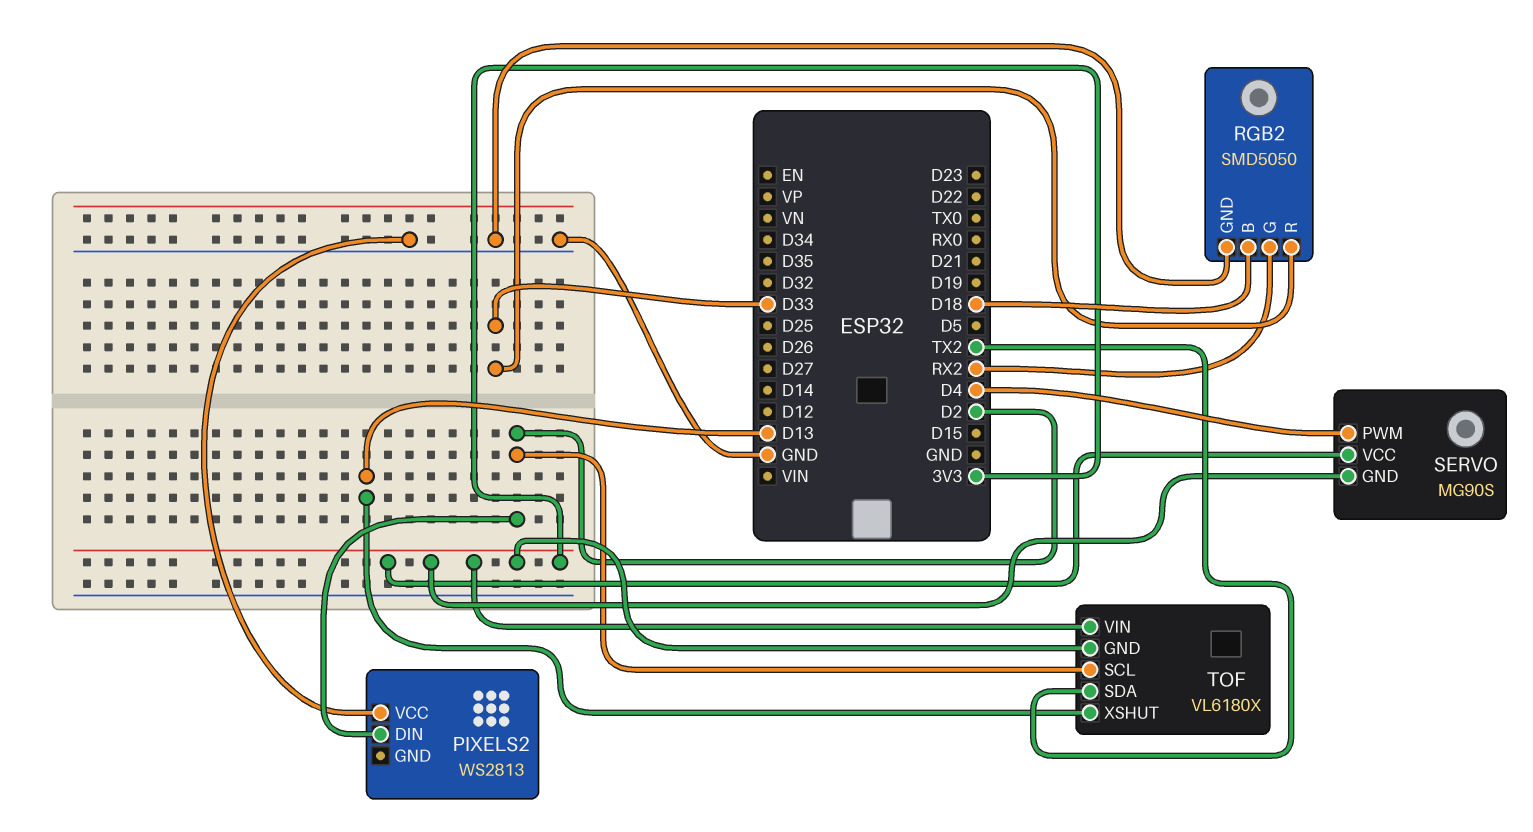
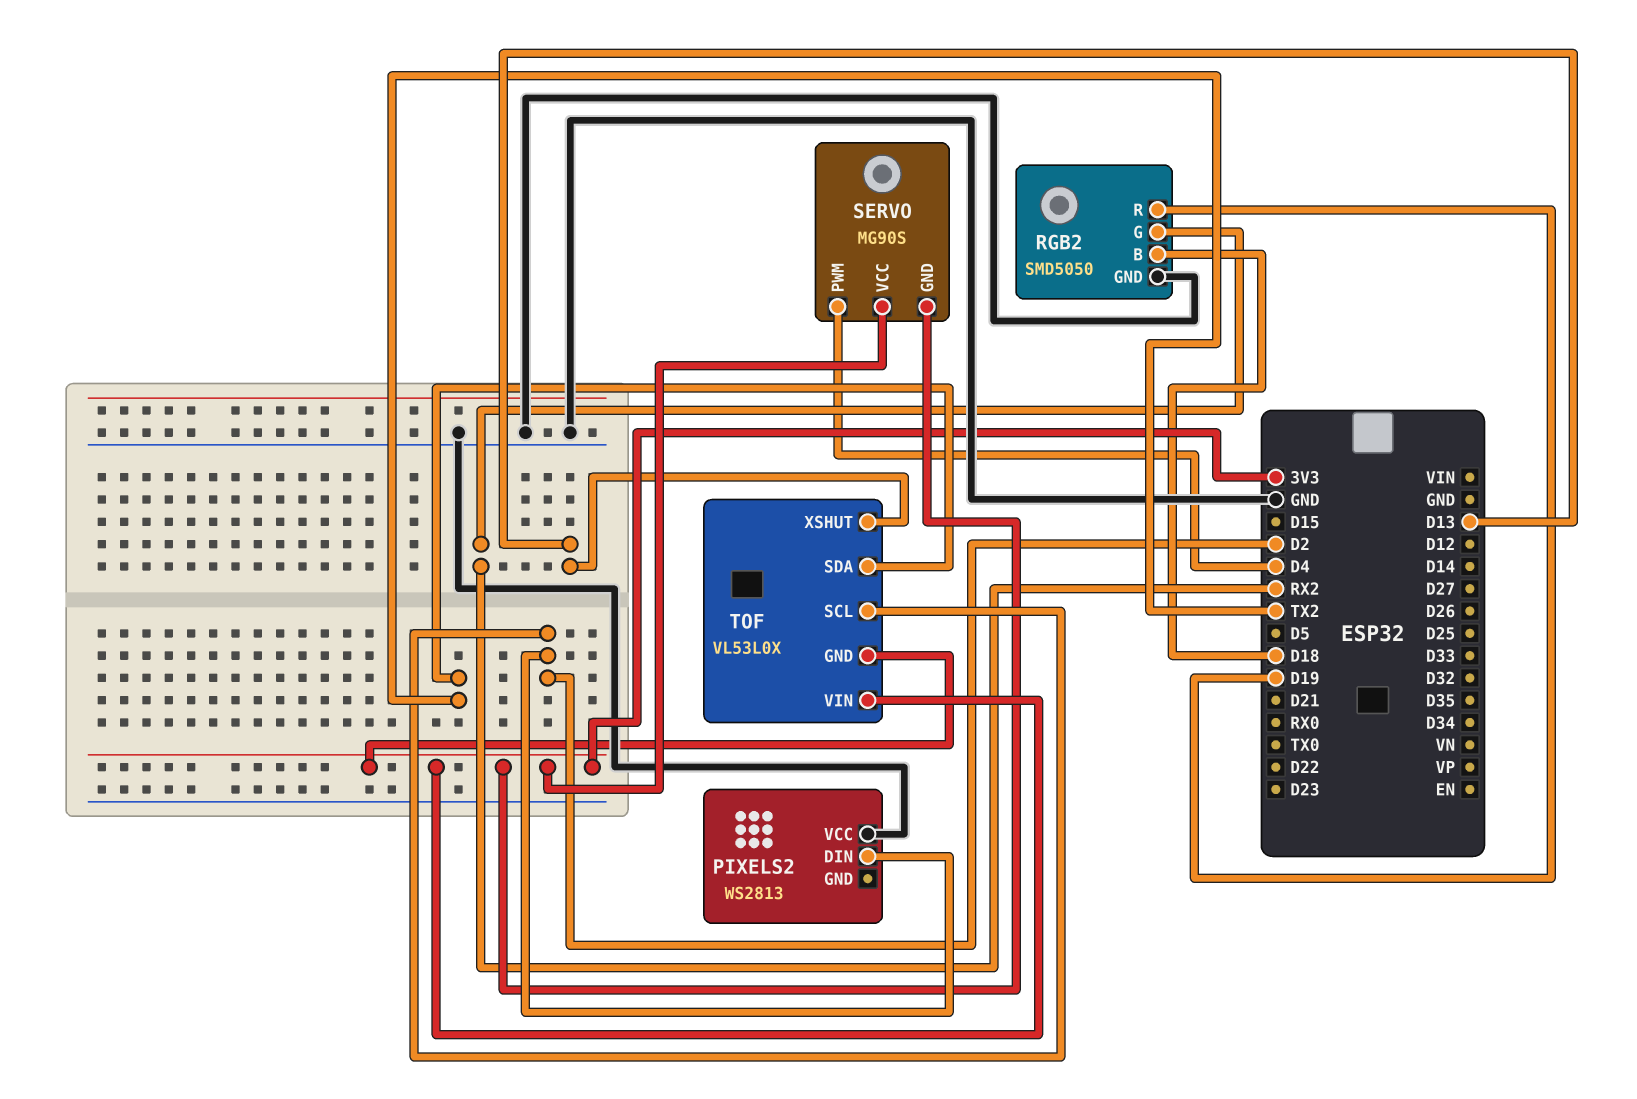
RGB2 pin R: D33 -> D19
TOF: VL6180X -> VL53L0X

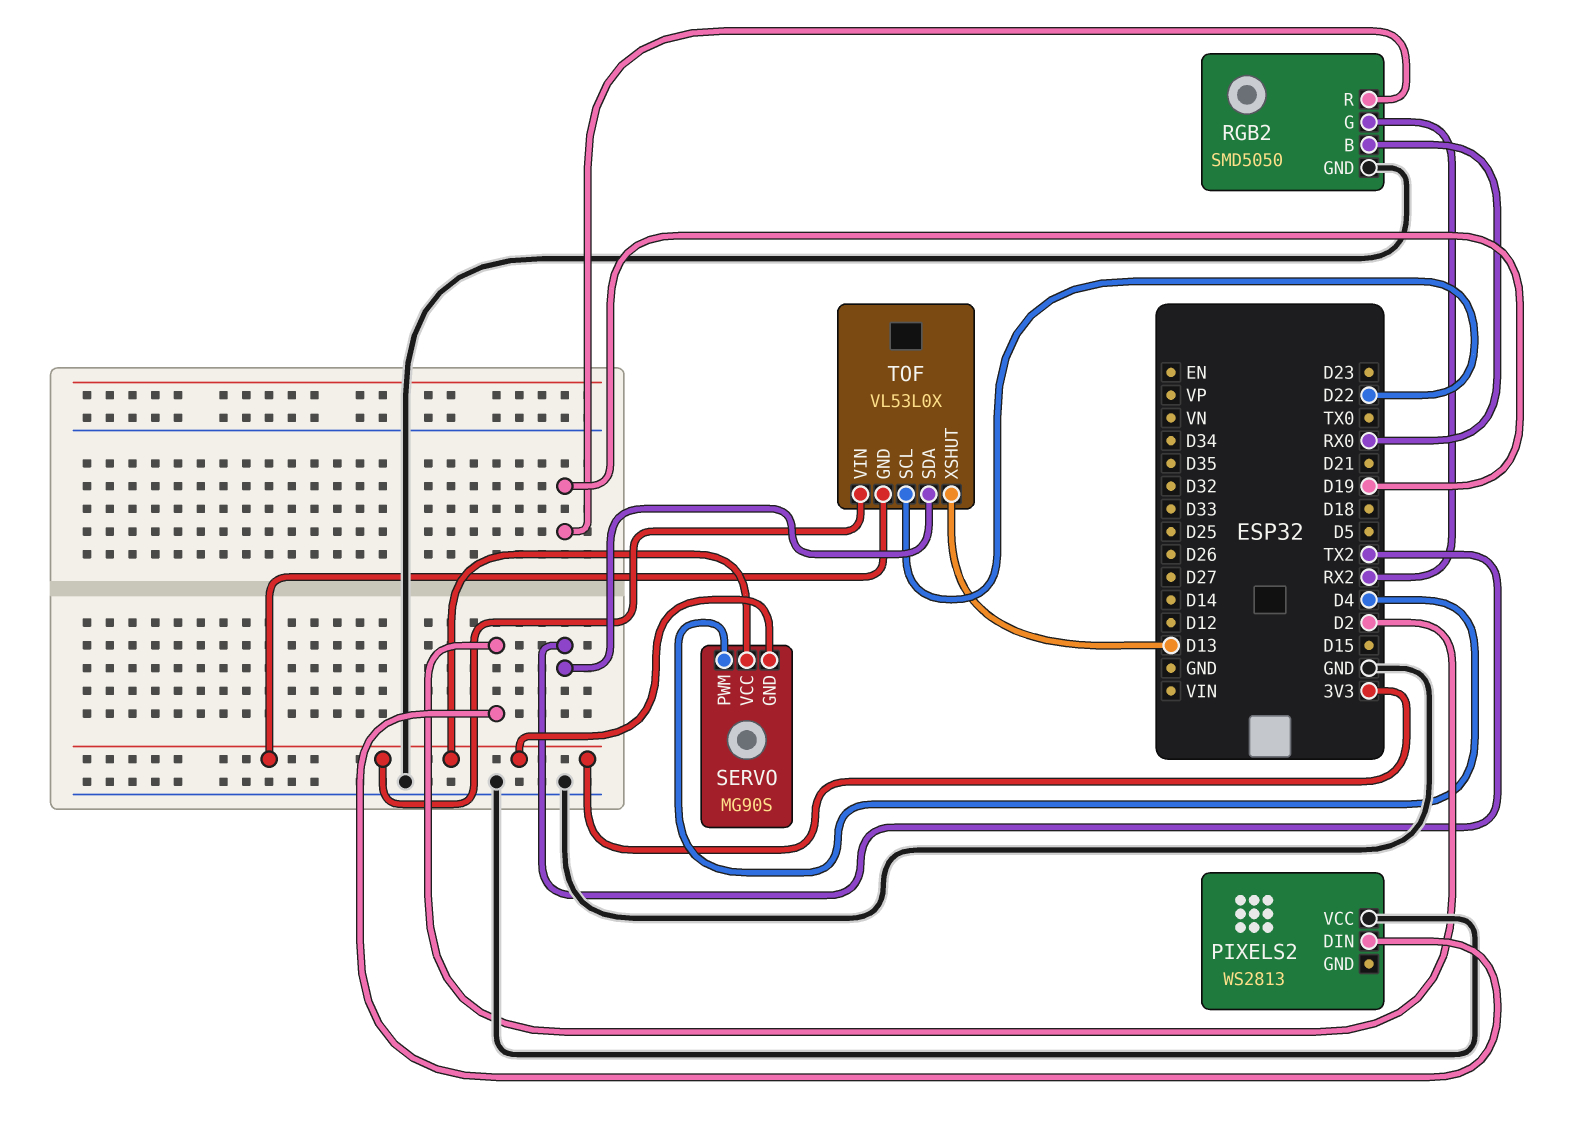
RGB2 pin B: D18 -> RX0
TOF pin SCL: D2 -> D22

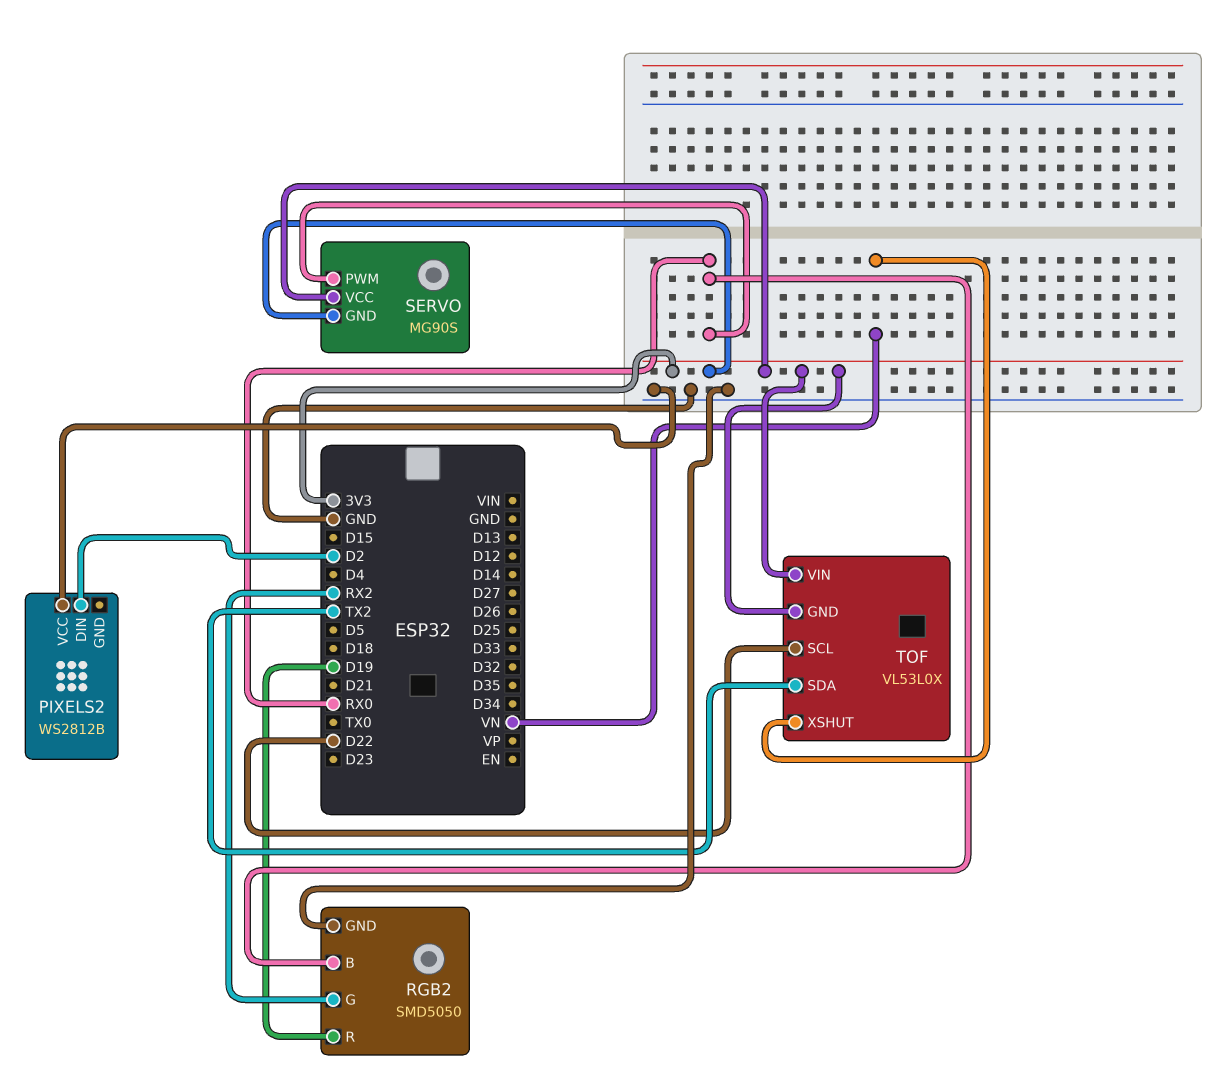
PIXELS2: WS2813 -> WS2812B
SERVO pin PWM: D4 -> RX0
TOF pin XSHUT: D13 -> VN

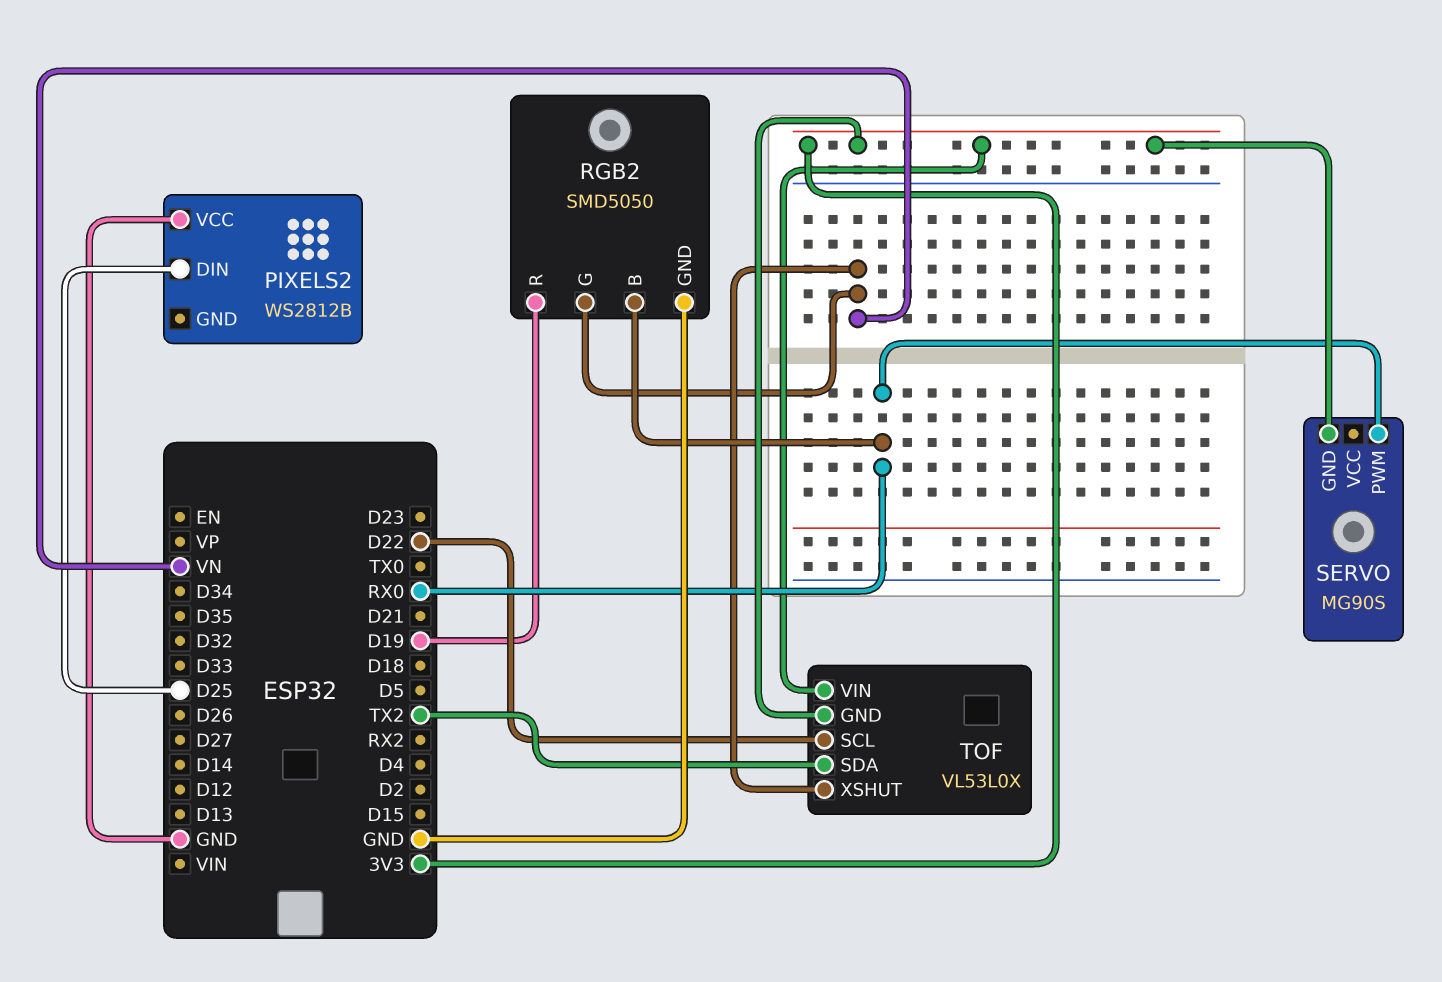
PIXELS2 pin DIN: D2 -> D25
RGB2 pin G: RX2 -> VN
SERVO pin VCC: 3V3 -> none

